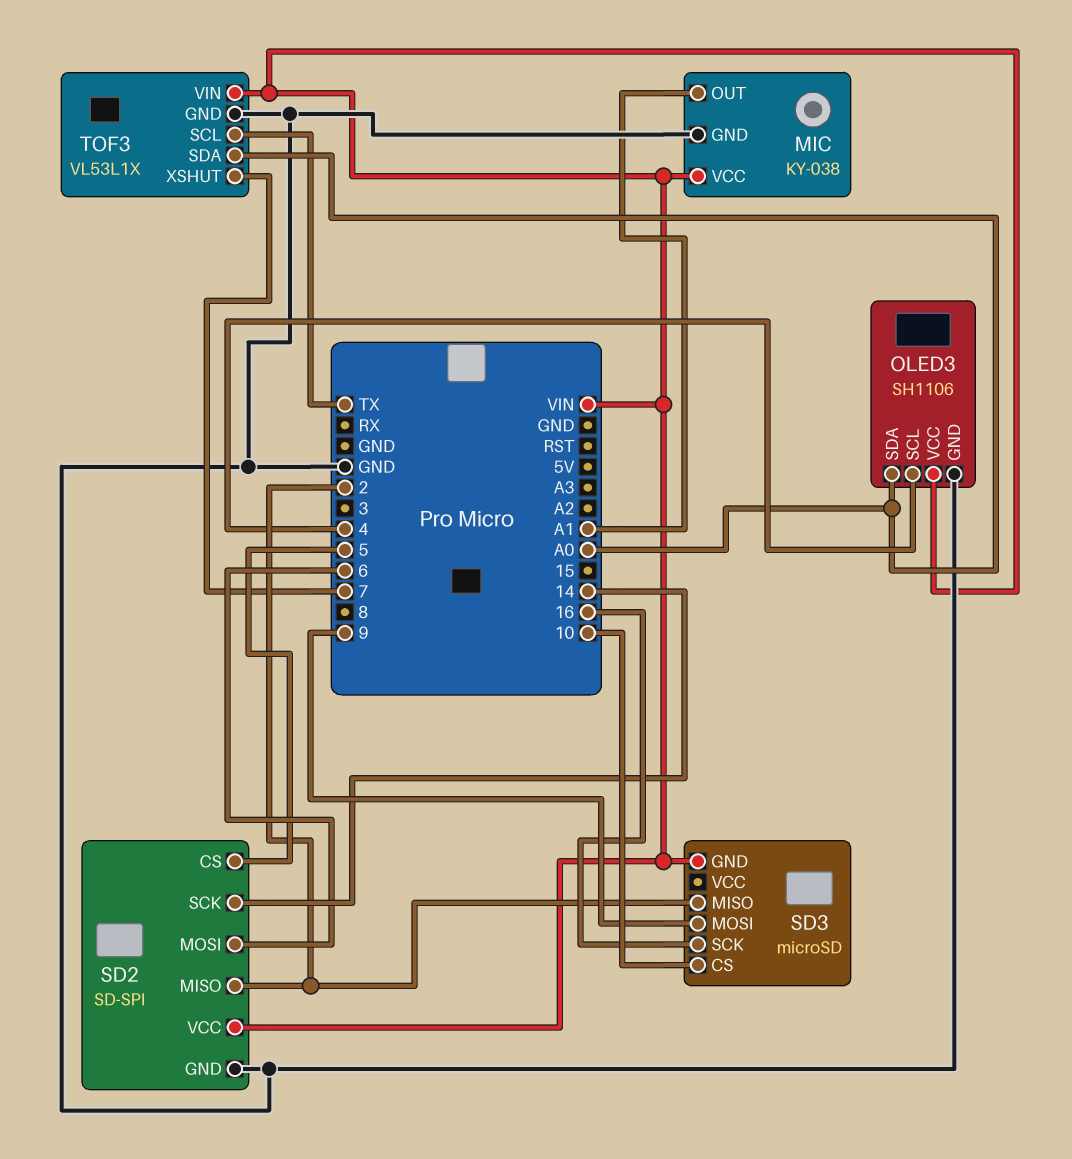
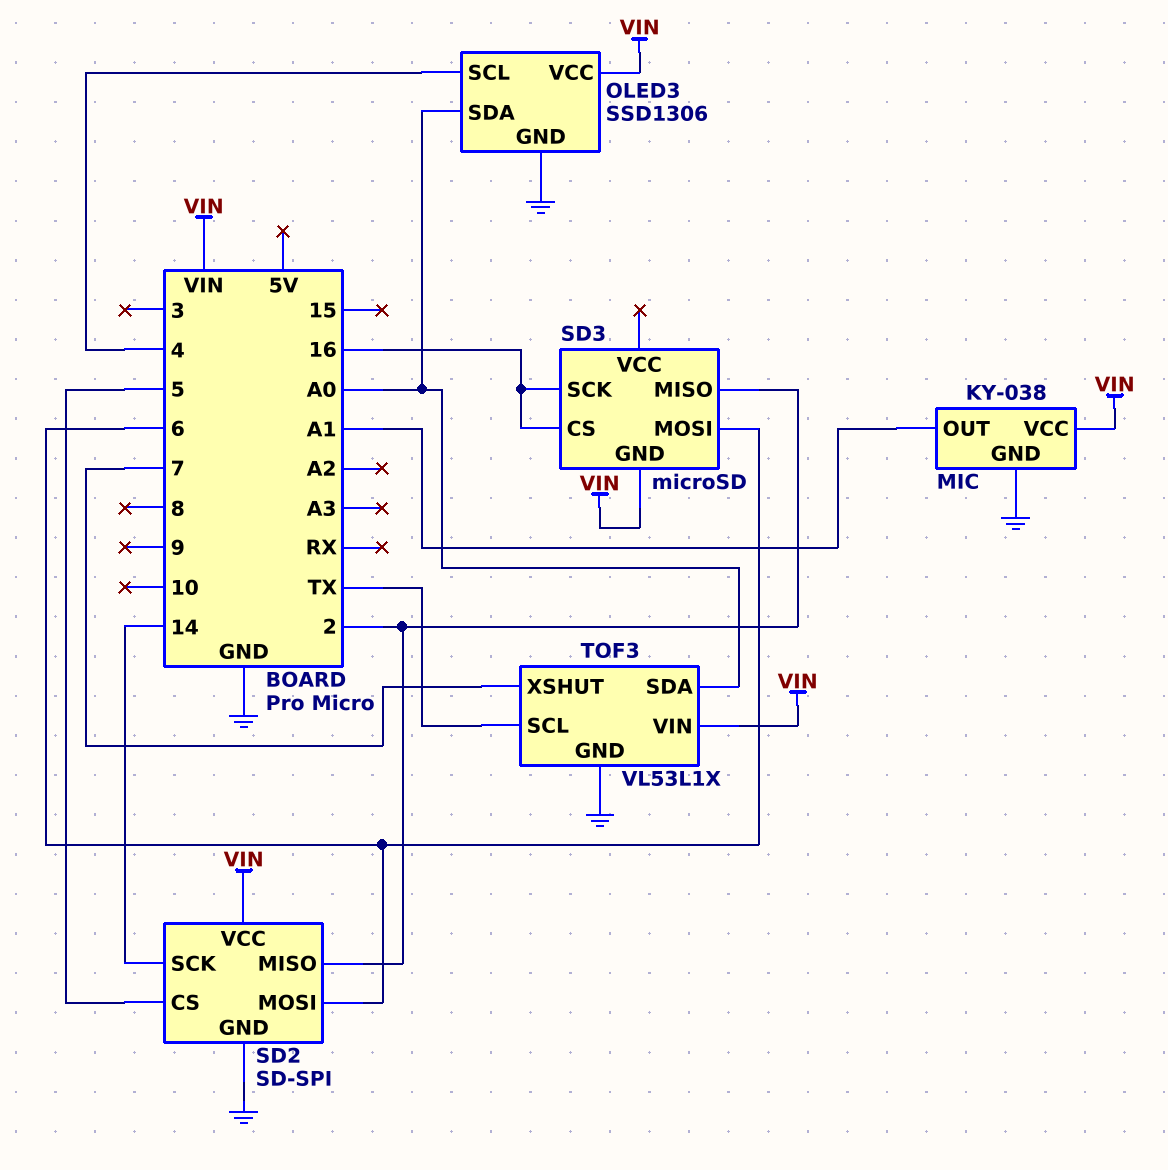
OLED3: SH1106 -> SSD1306
SD3 pin CS: 10 -> 16
SD3 pin MOSI: 9 -> 6

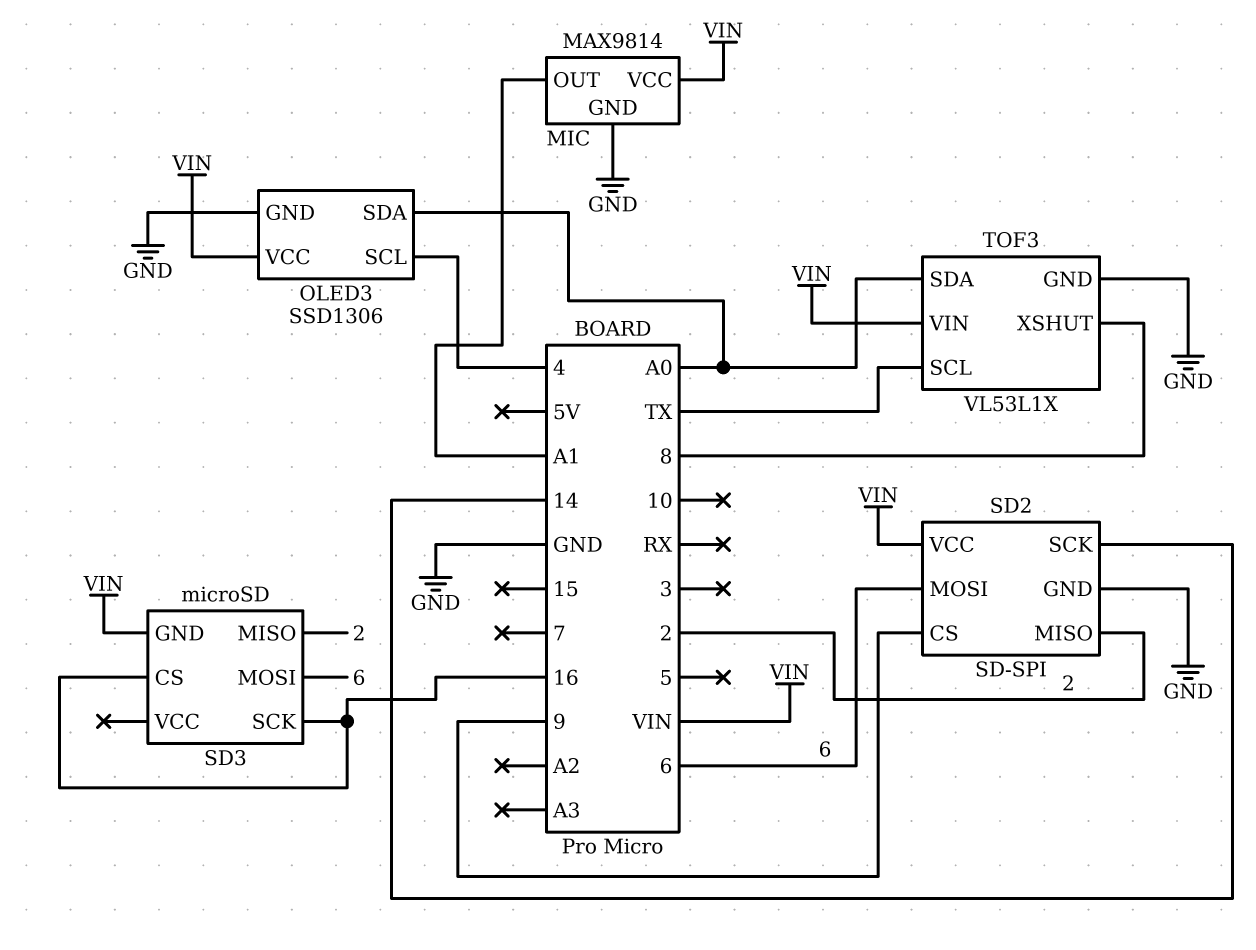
MIC: KY-038 -> MAX9814
SD2 pin CS: 5 -> 9
TOF3 pin XSHUT: 7 -> 8

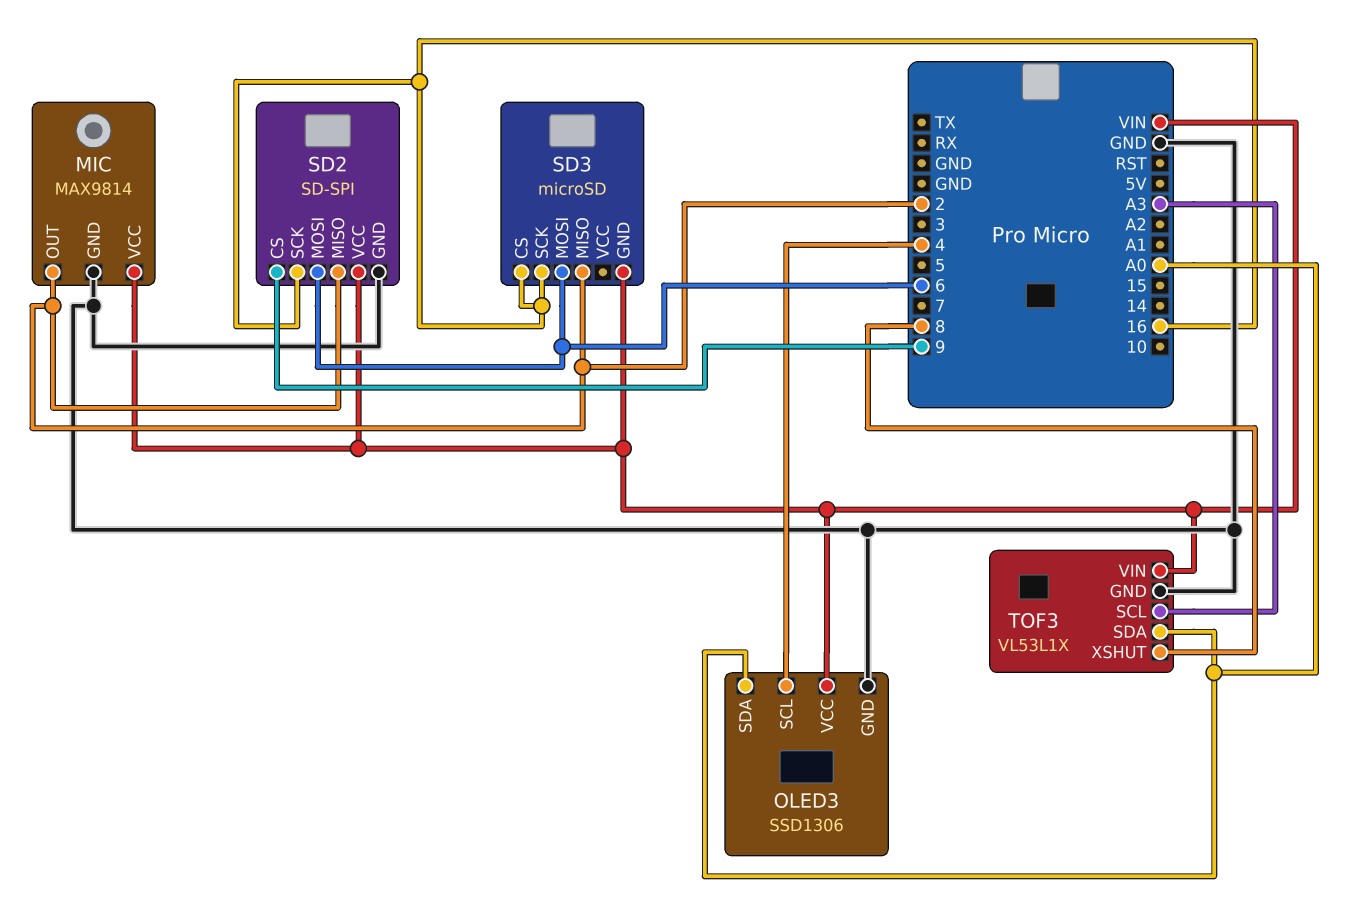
MIC pin OUT: A1 -> 2
SD2 pin SCK: 14 -> 16
TOF3 pin SCL: TX -> A3

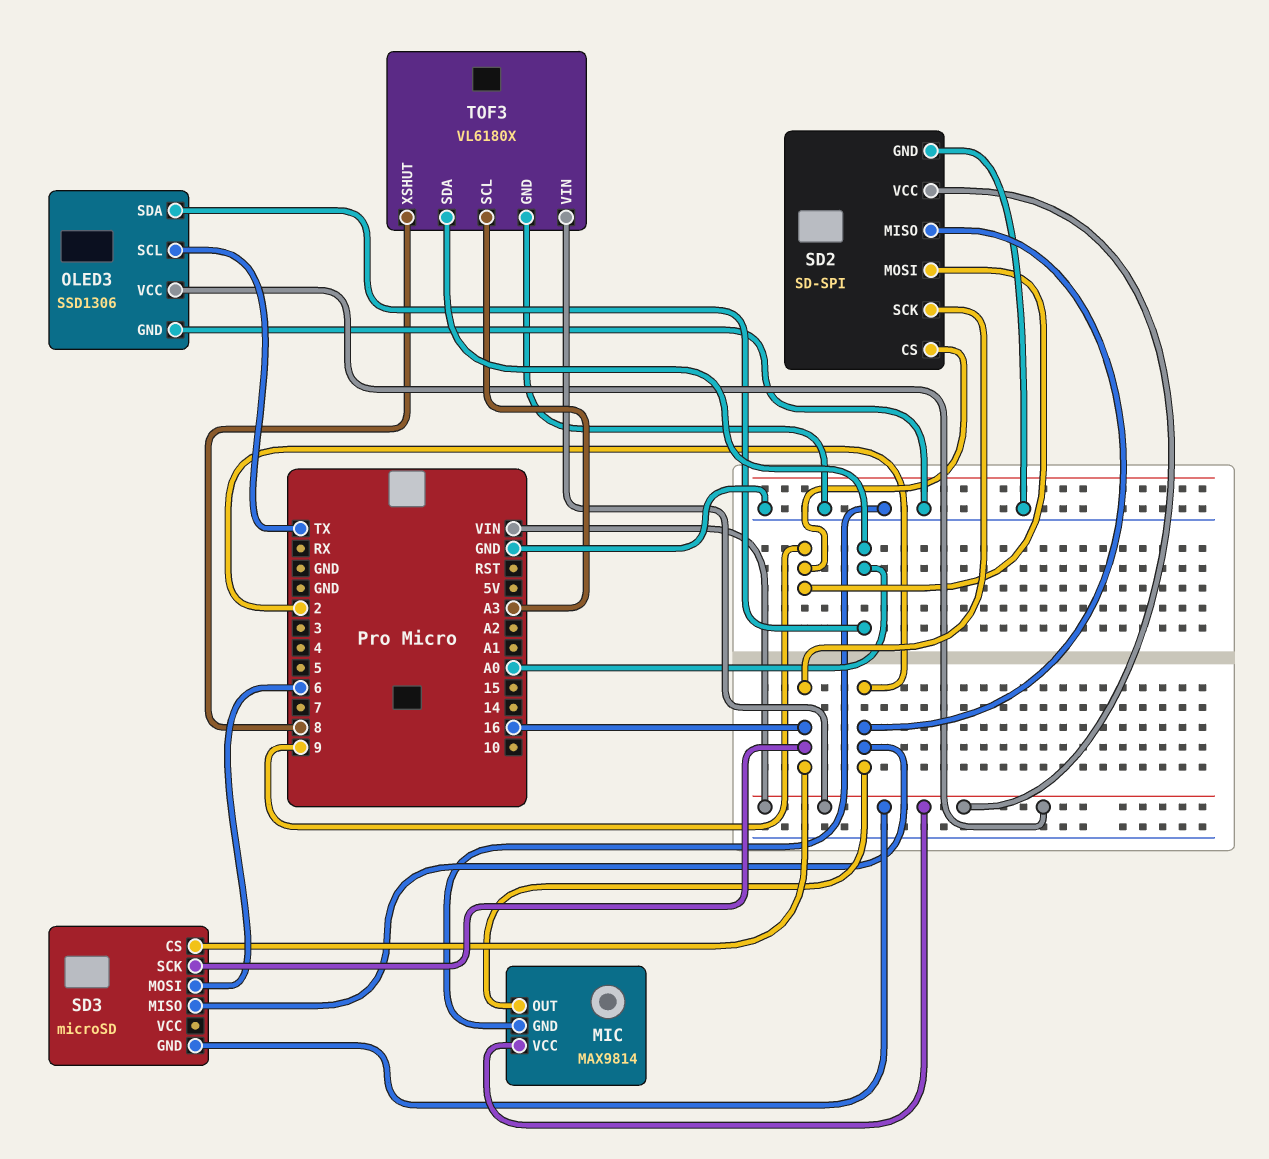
OLED3 pin SCL: 4 -> TX
SD2 pin MOSI: 6 -> 9
TOF3: VL53L1X -> VL6180X

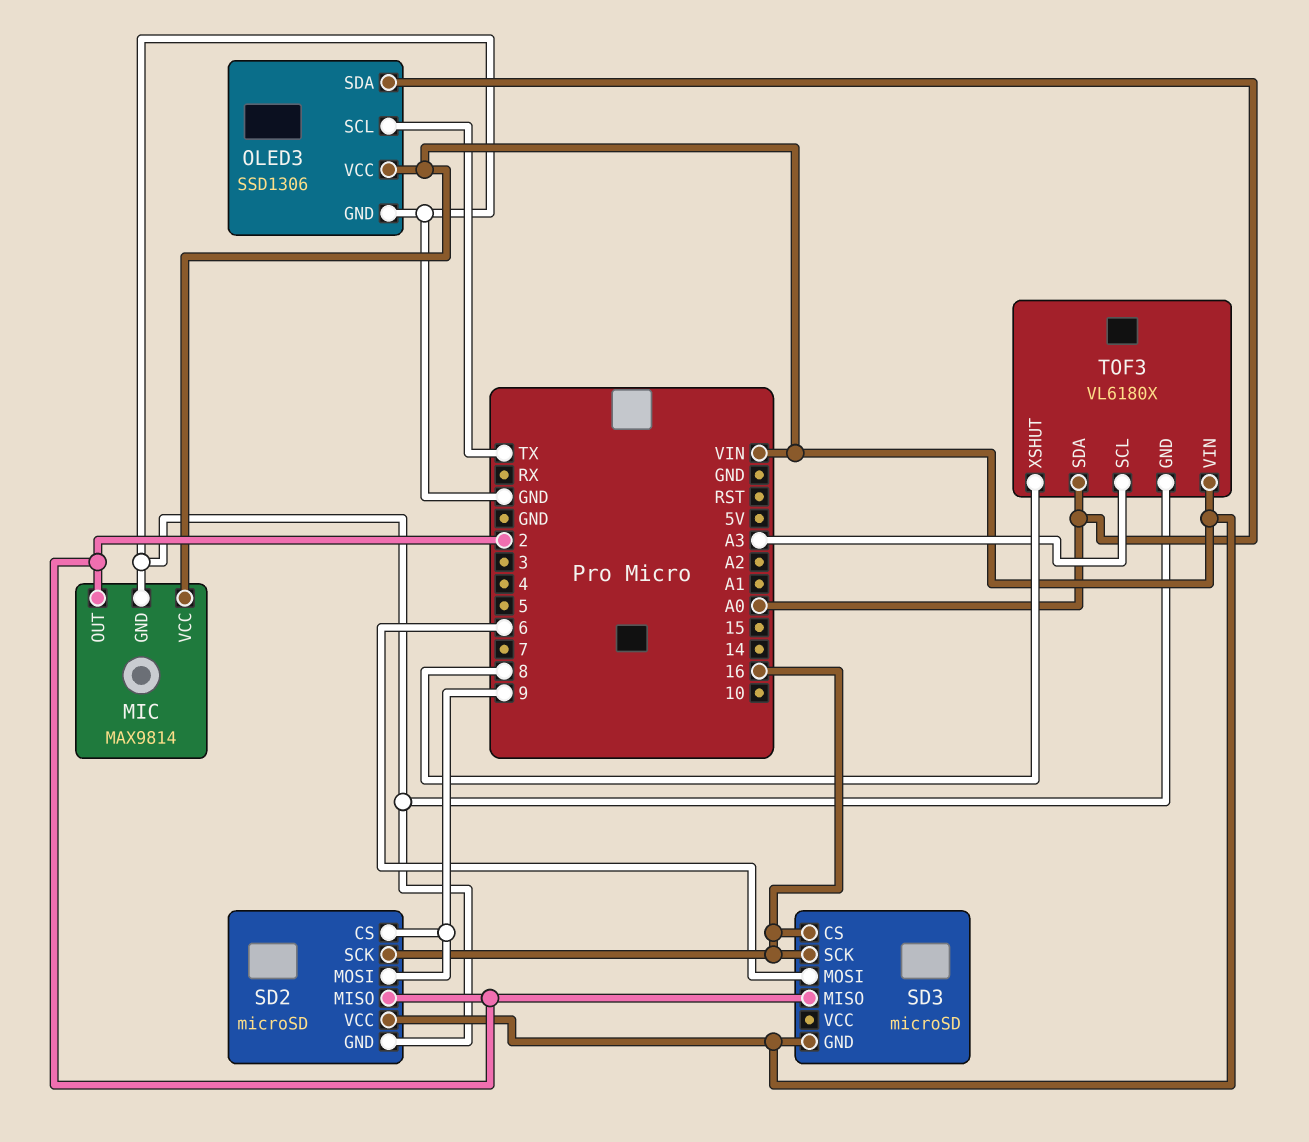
SD2: SD-SPI -> microSD

